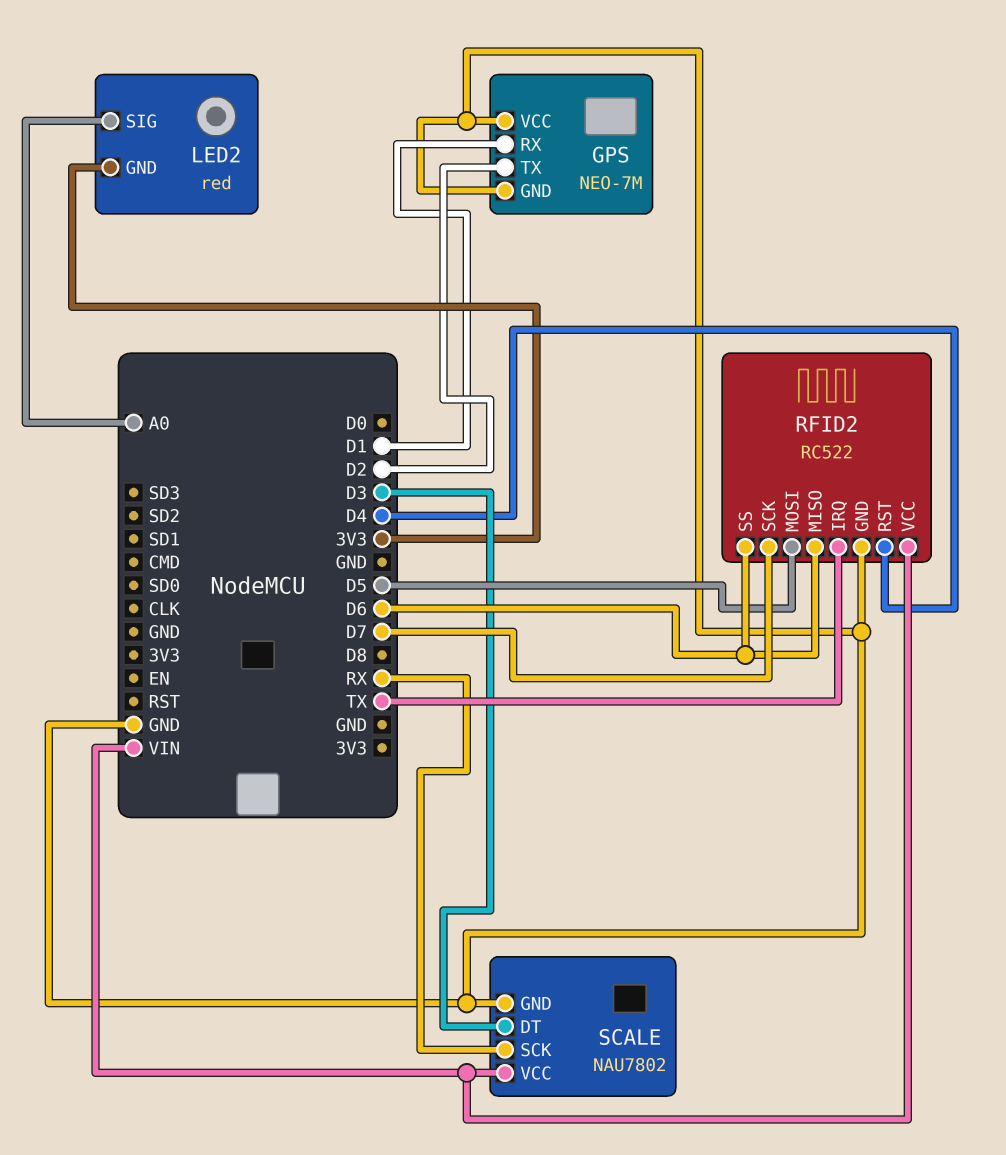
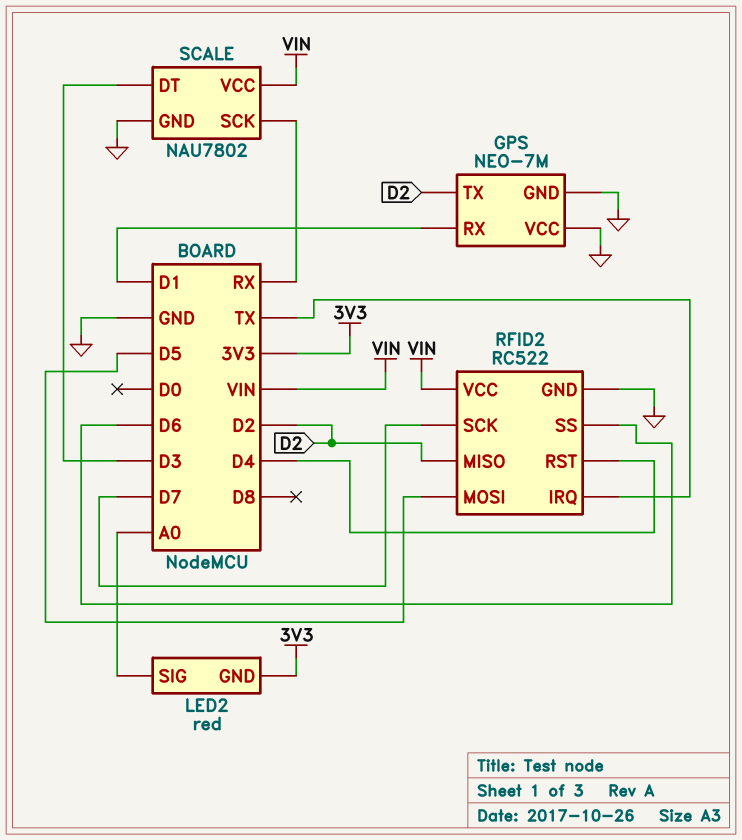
RFID2 pin MISO: D6 -> D2

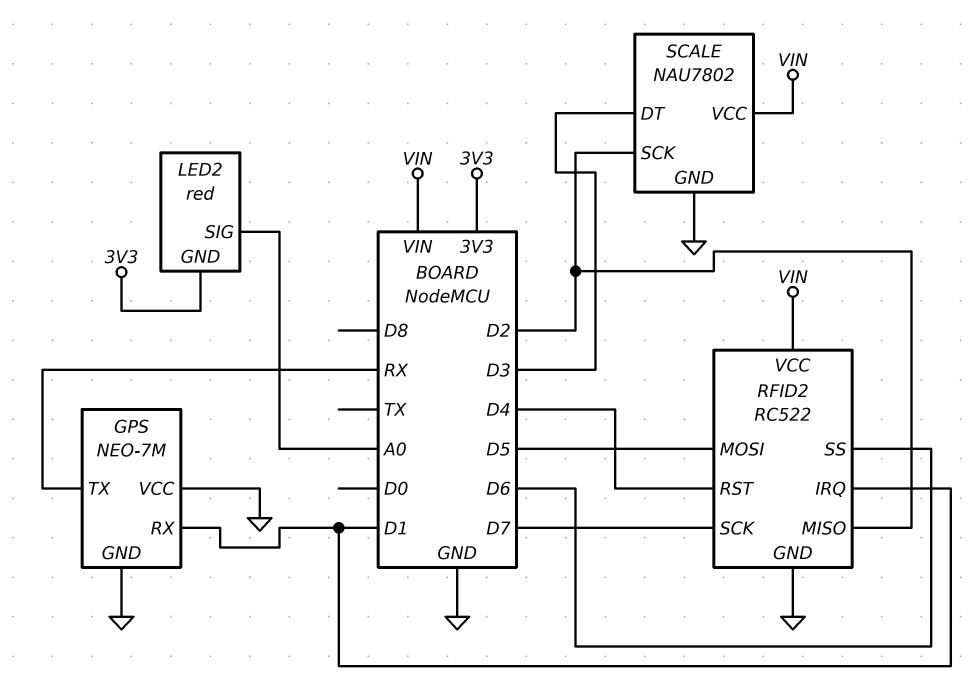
GPS pin TX: D2 -> RX
RFID2 pin IRQ: TX -> D1
SCALE pin SCK: RX -> D2

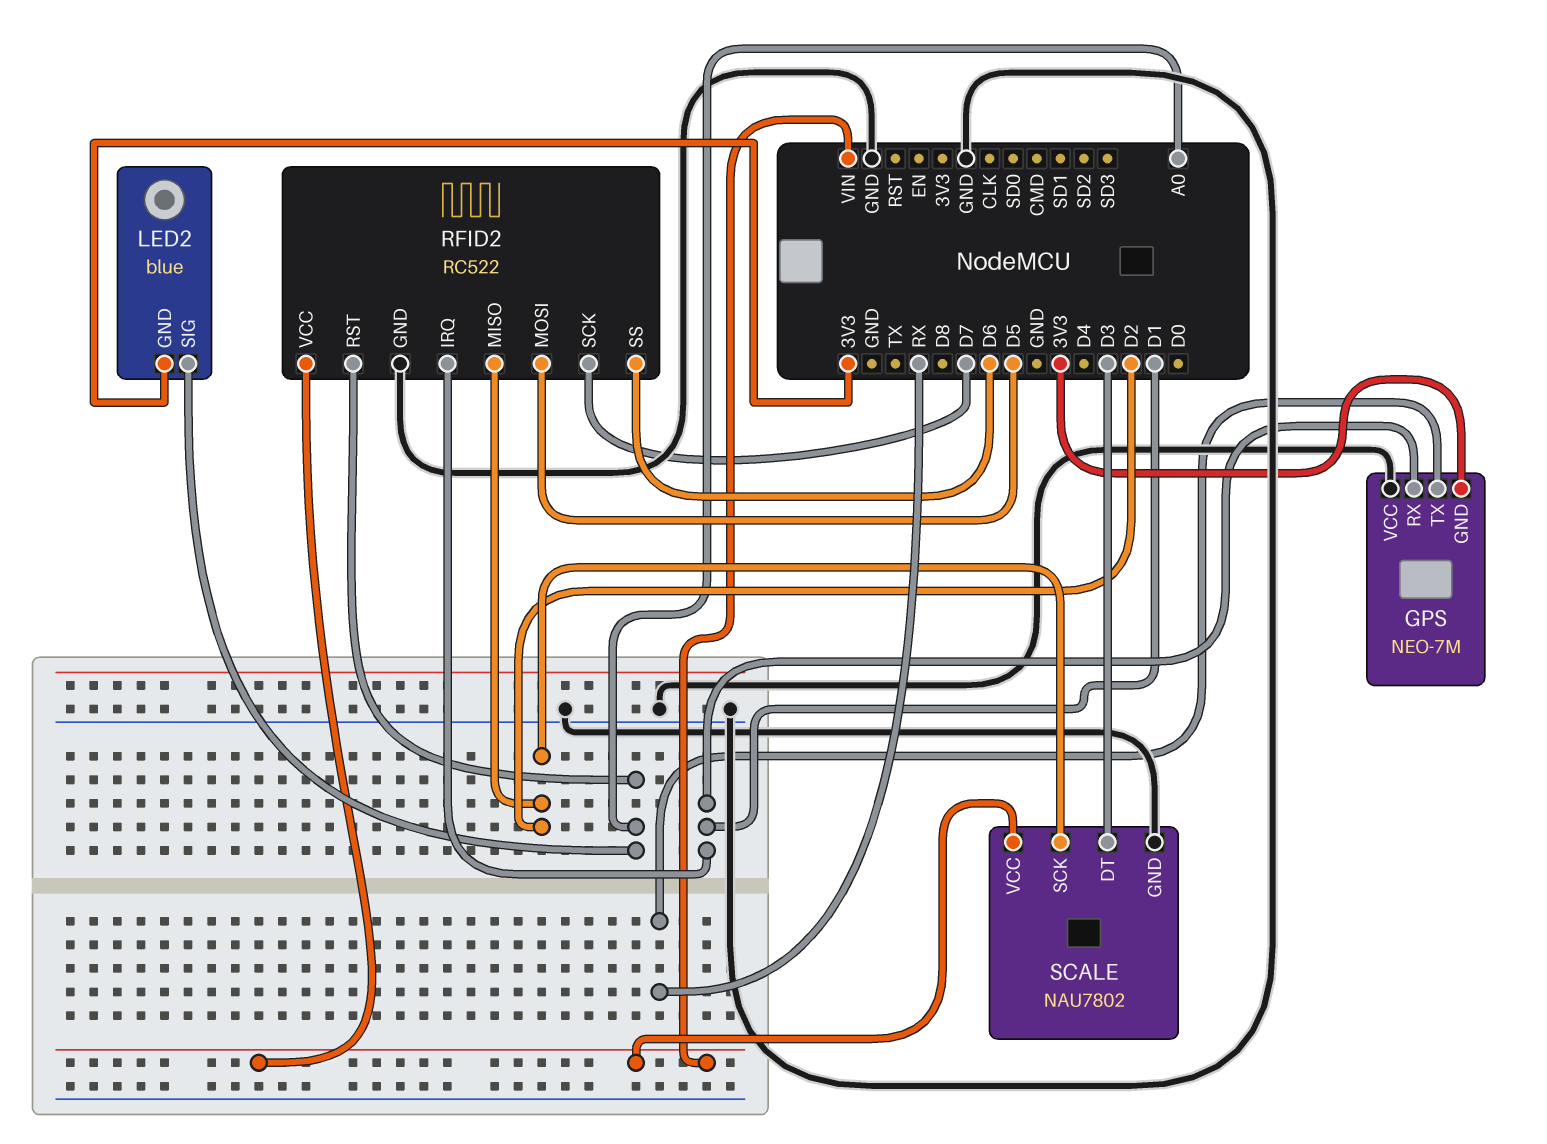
GPS pin GND: GND -> 3V3
LED2: red -> blue
RFID2 pin RST: D4 -> A0

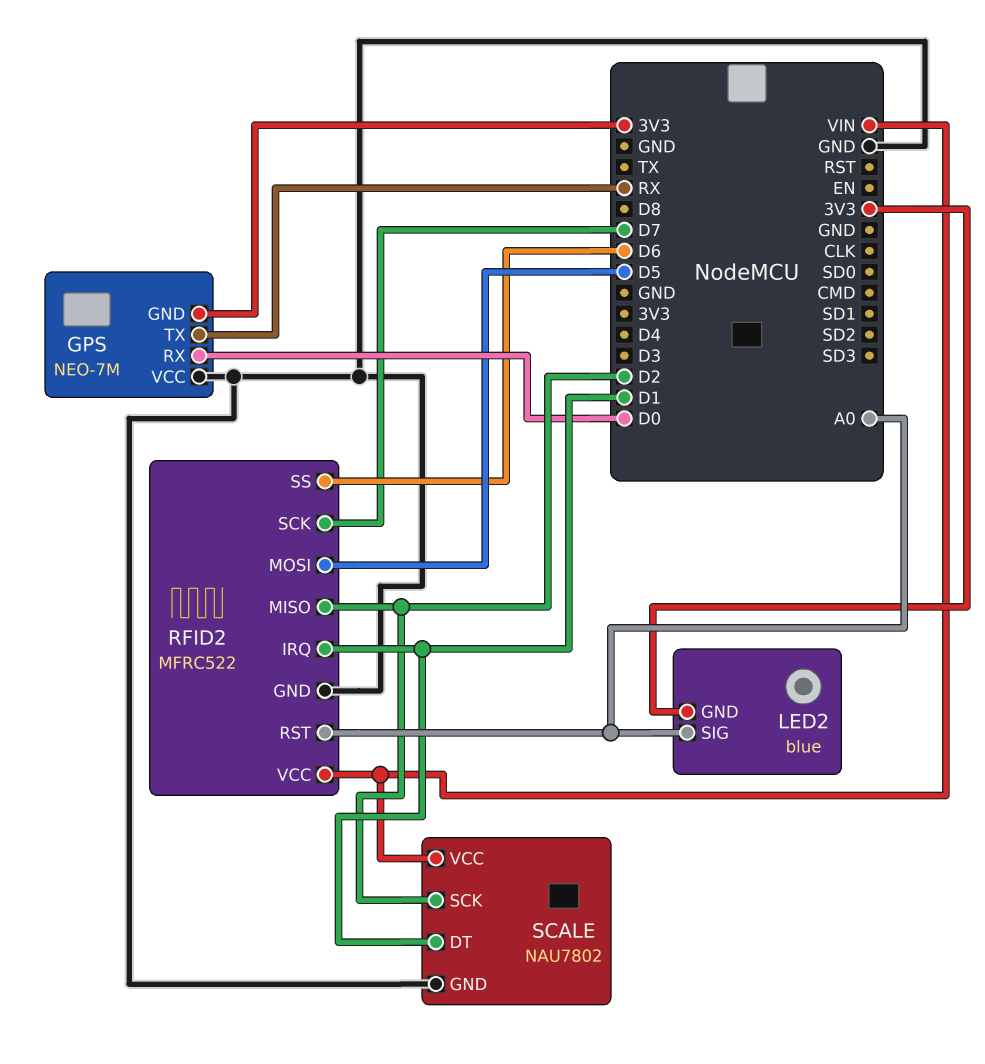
GPS pin RX: D1 -> D0
RFID2: RC522 -> MFRC522
SCALE pin DT: D3 -> D1

